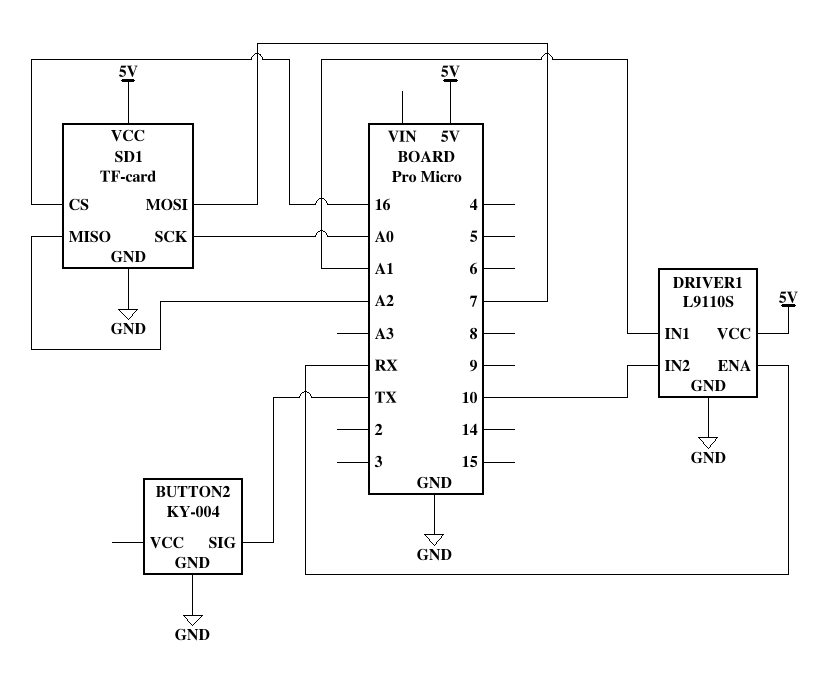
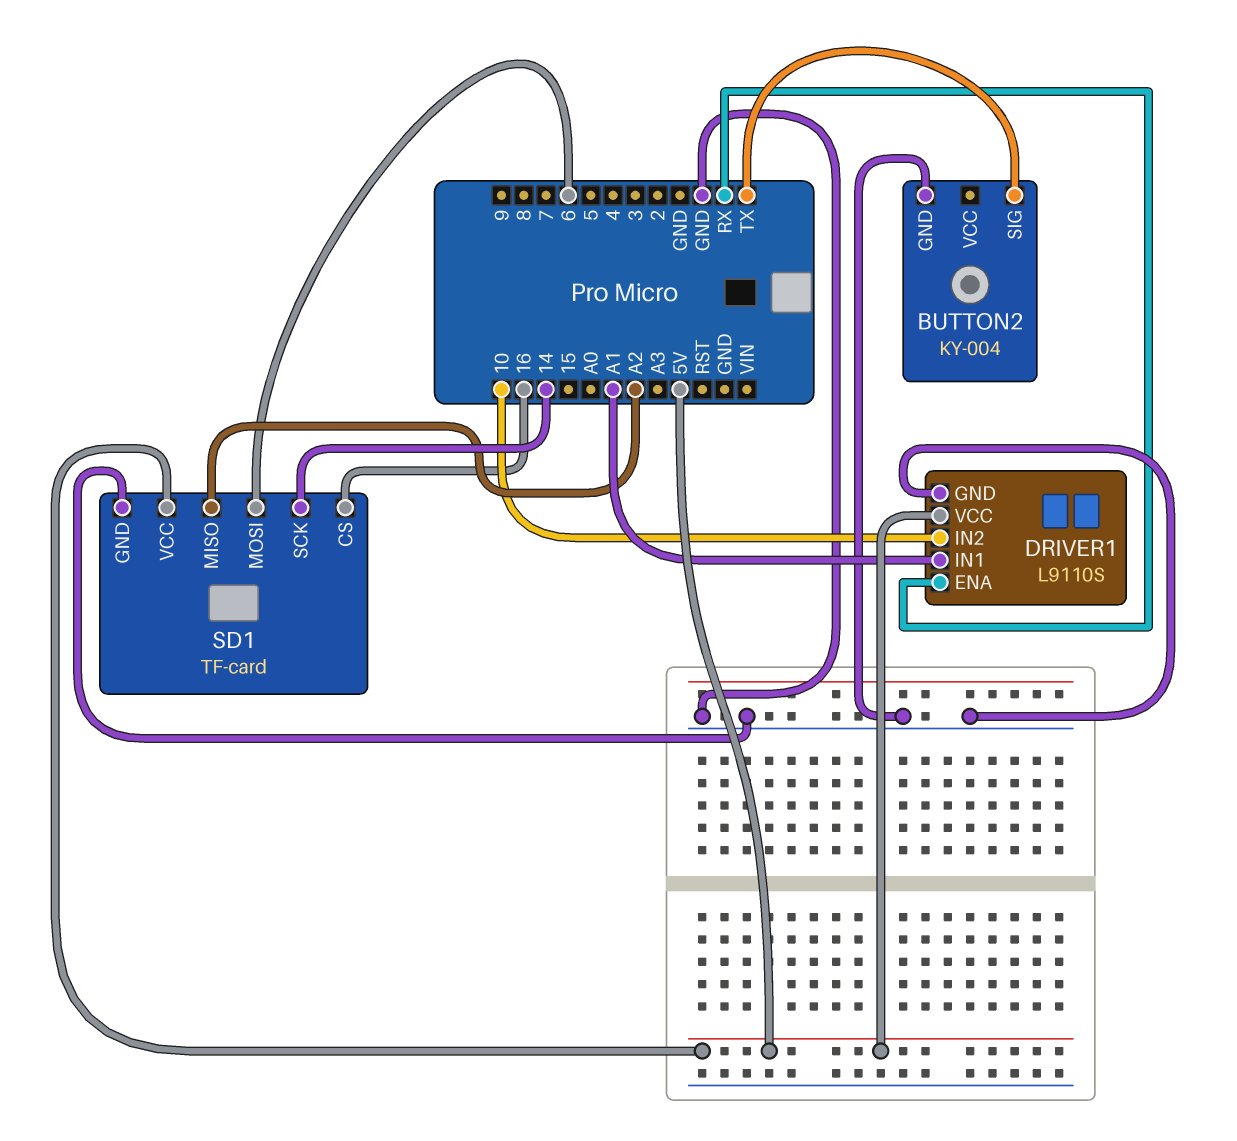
SD1 pin MOSI: 7 -> 6
SD1 pin SCK: A0 -> 14

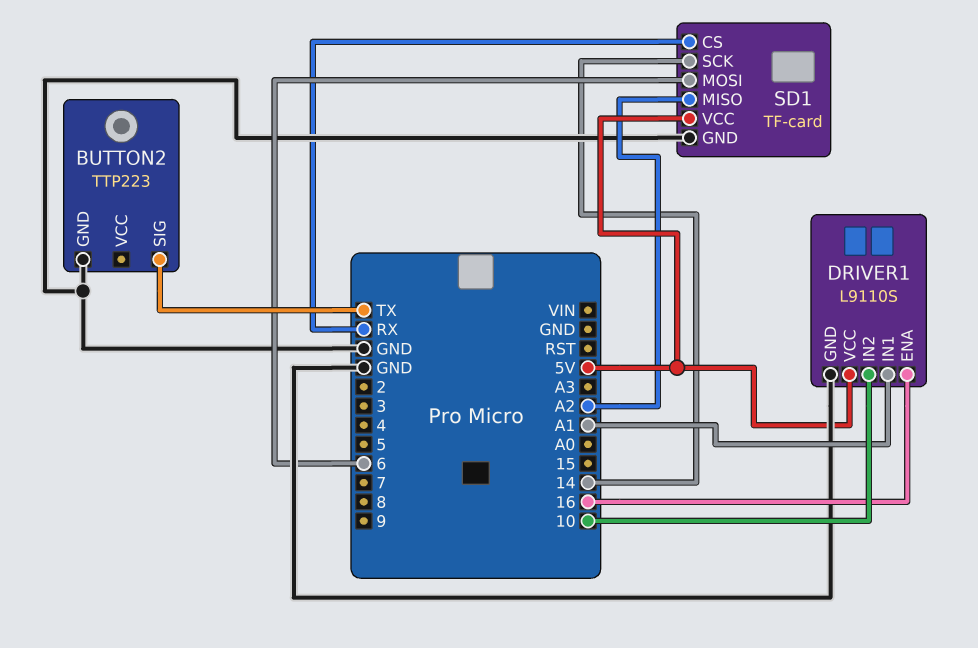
BUTTON2: KY-004 -> TTP223
DRIVER1 pin ENA: RX -> 16
SD1 pin CS: 16 -> RX

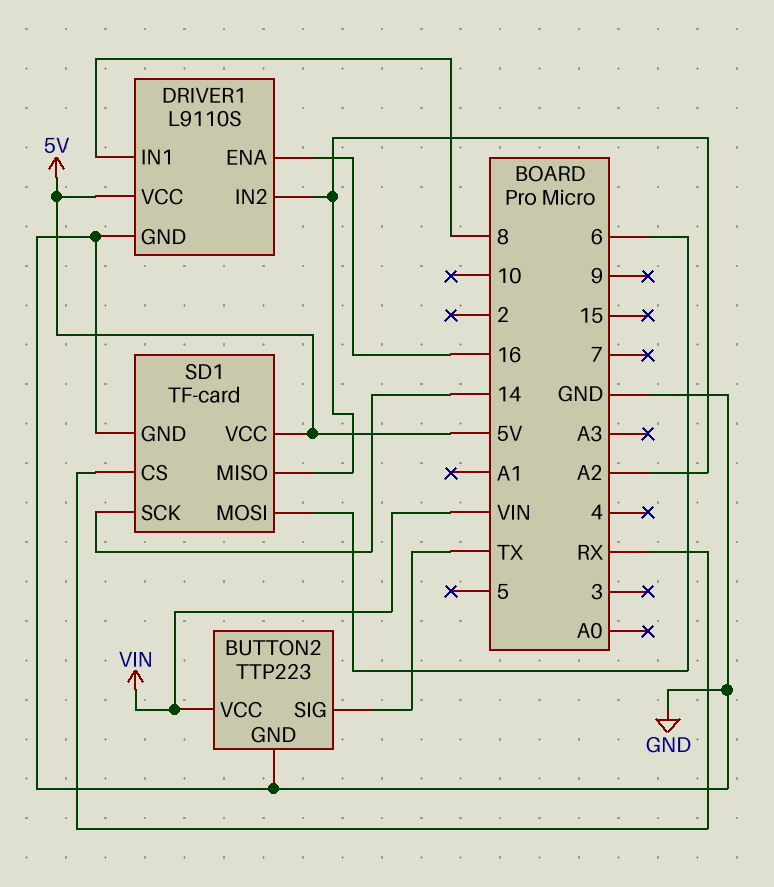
BUTTON2 pin VCC: none -> VIN
DRIVER1 pin IN1: A1 -> 8
DRIVER1 pin IN2: 10 -> A2

